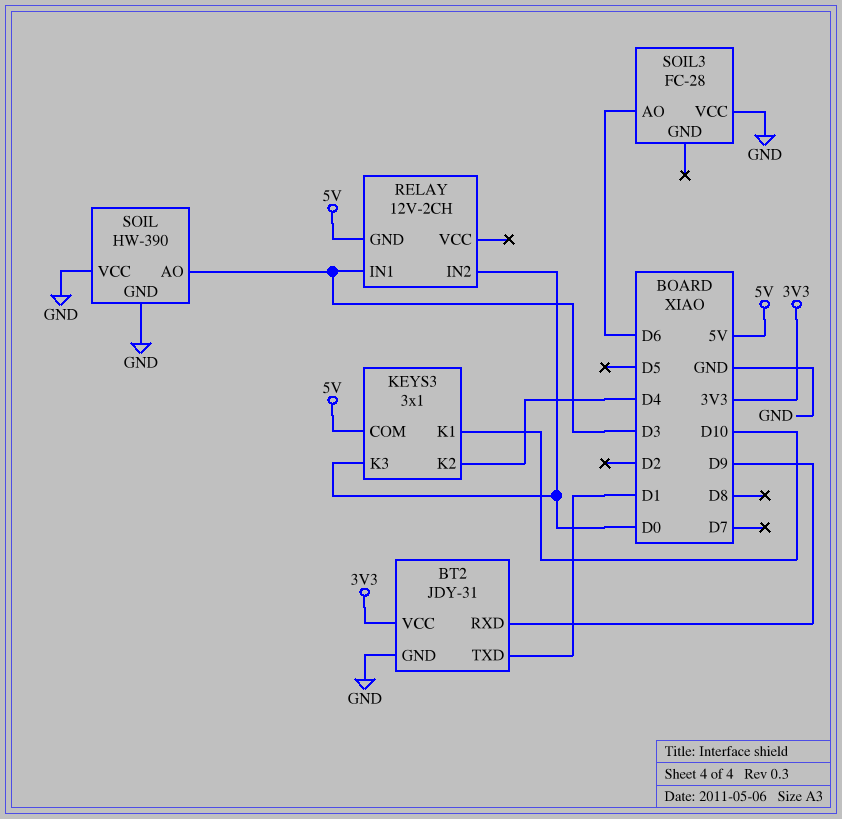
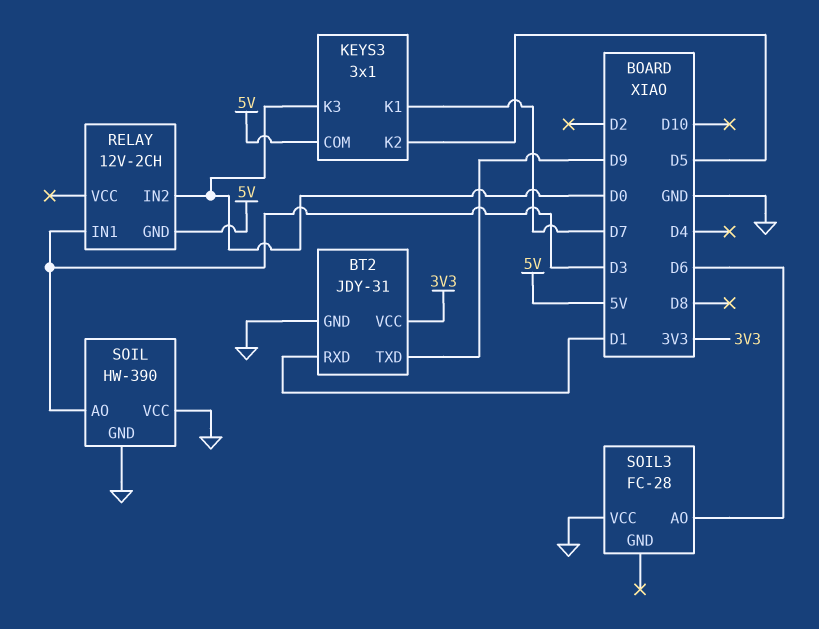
BT2 pin RXD: D9 -> D1
BT2 pin TXD: D1 -> D9
KEYS3 pin K1: D10 -> D7
KEYS3 pin K2: D4 -> D5

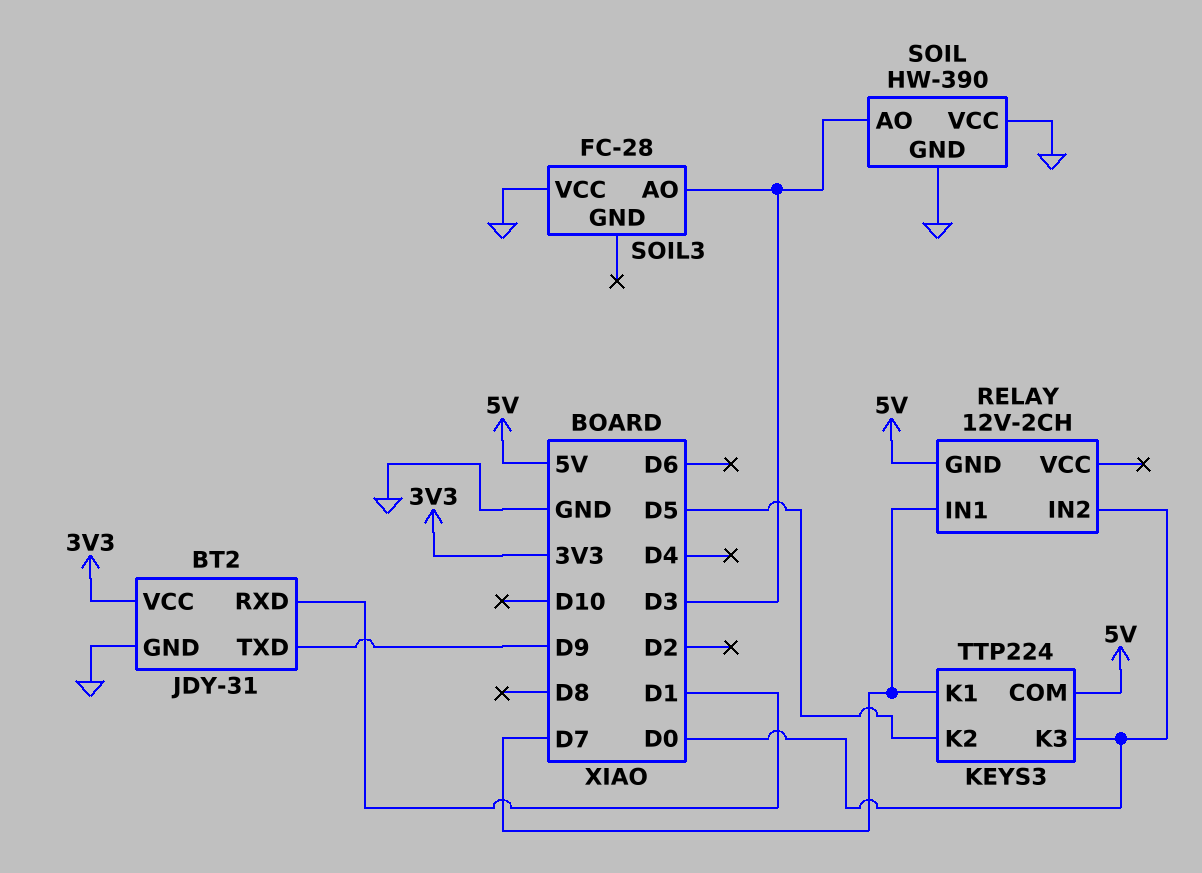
KEYS3: 3x1 -> TTP224
RELAY pin IN1: D3 -> D7
SOIL3 pin AO: D6 -> D3

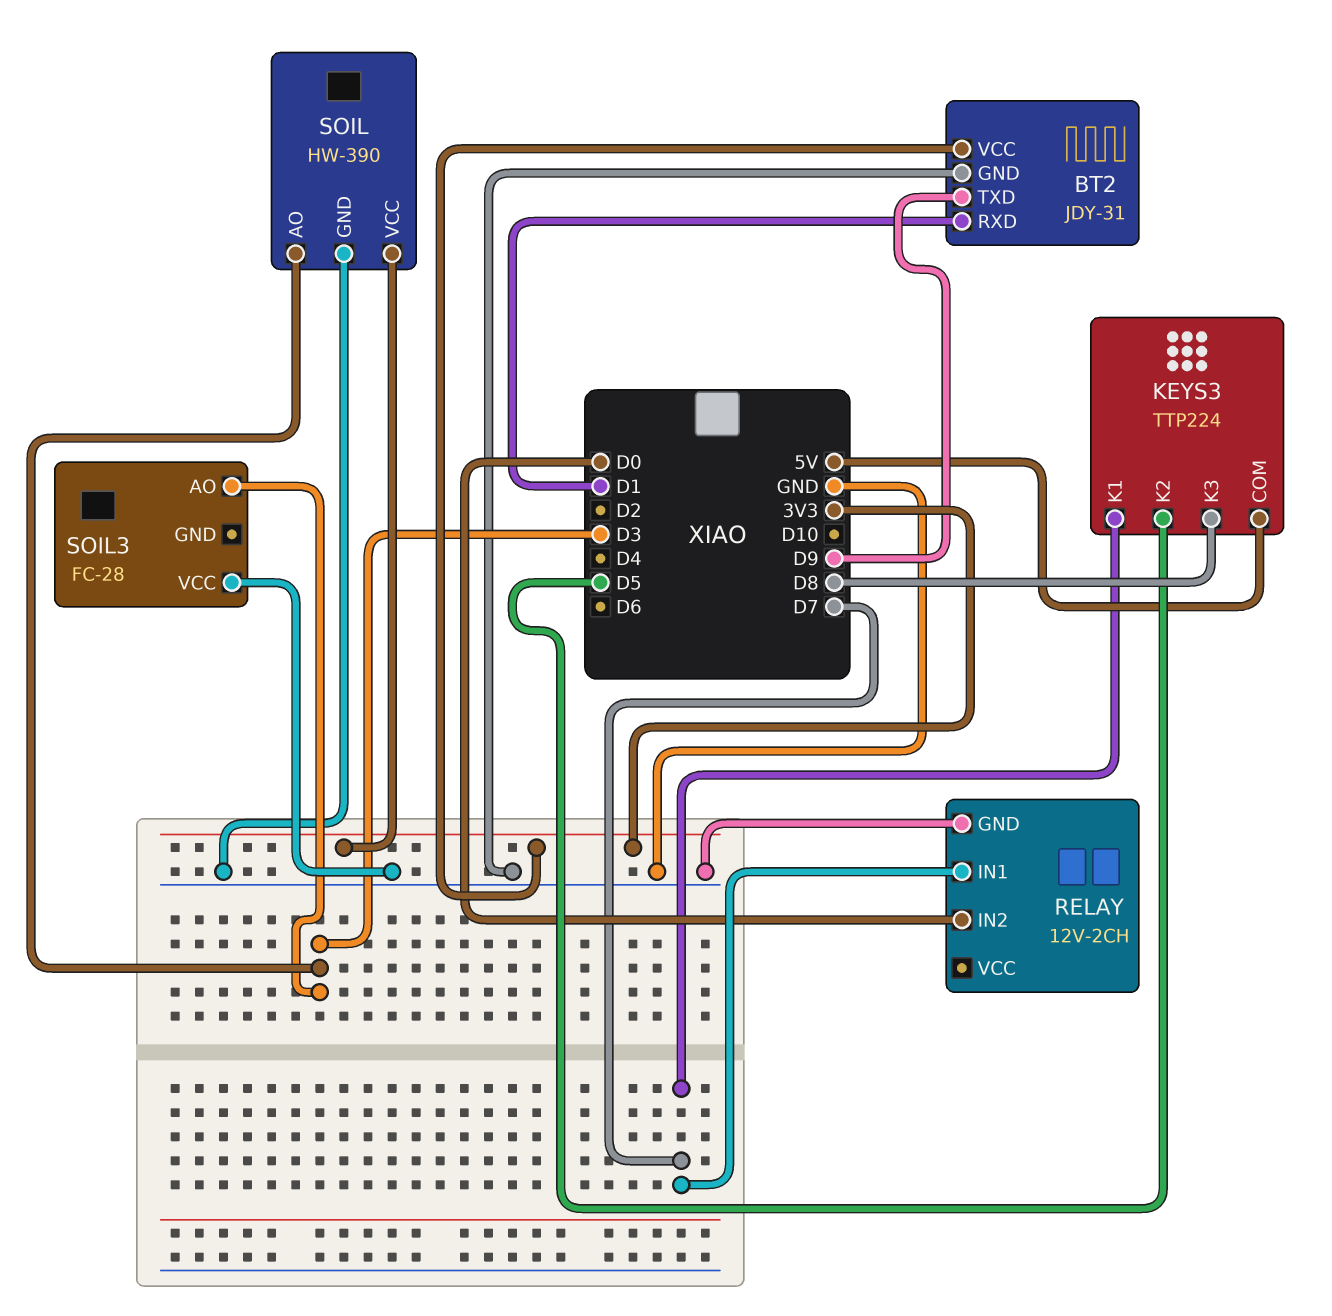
KEYS3 pin K3: D0 -> D8
RELAY pin GND: 5V -> GND
SOIL pin VCC: GND -> 3V3

